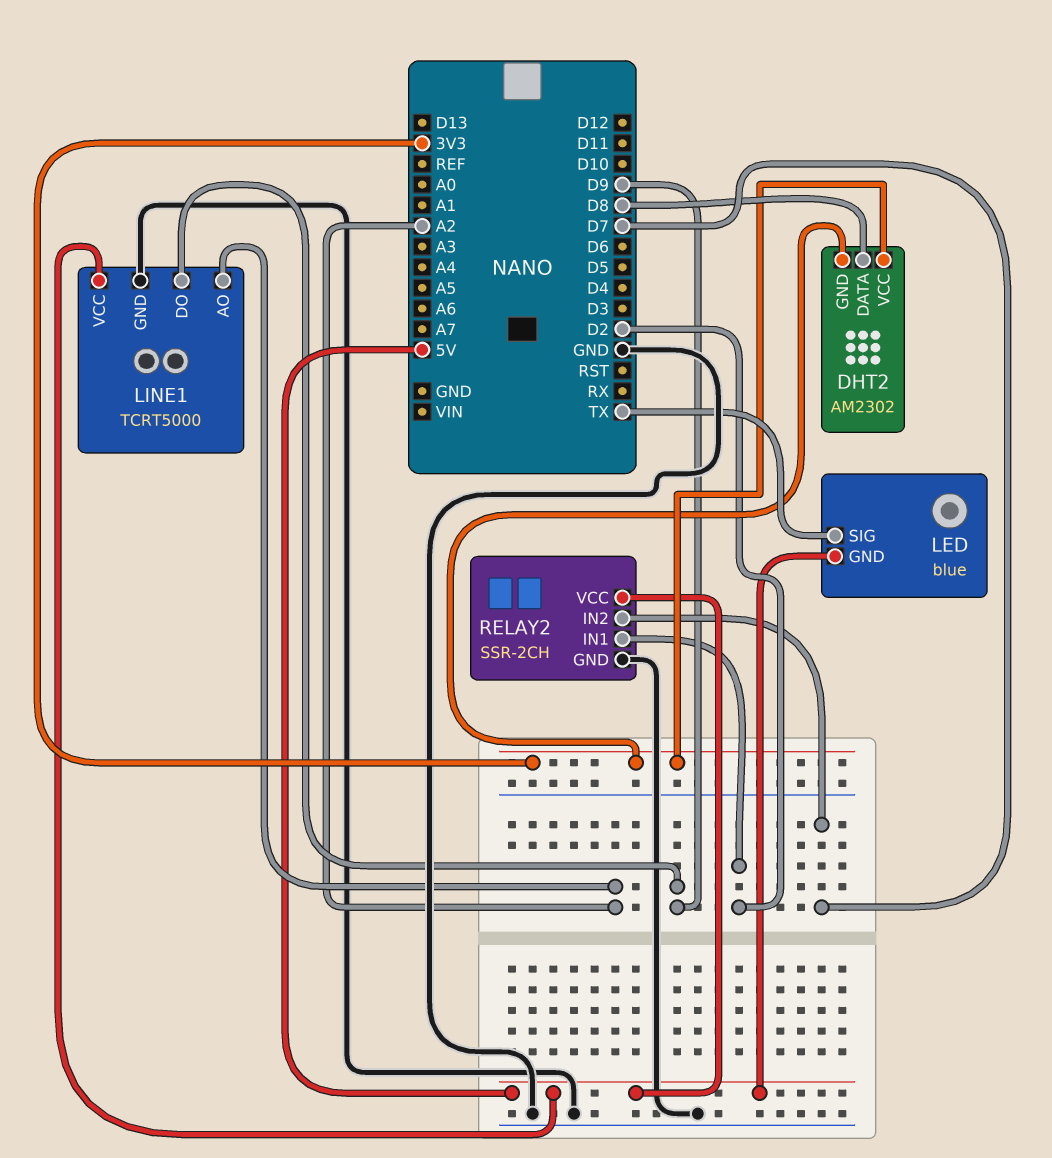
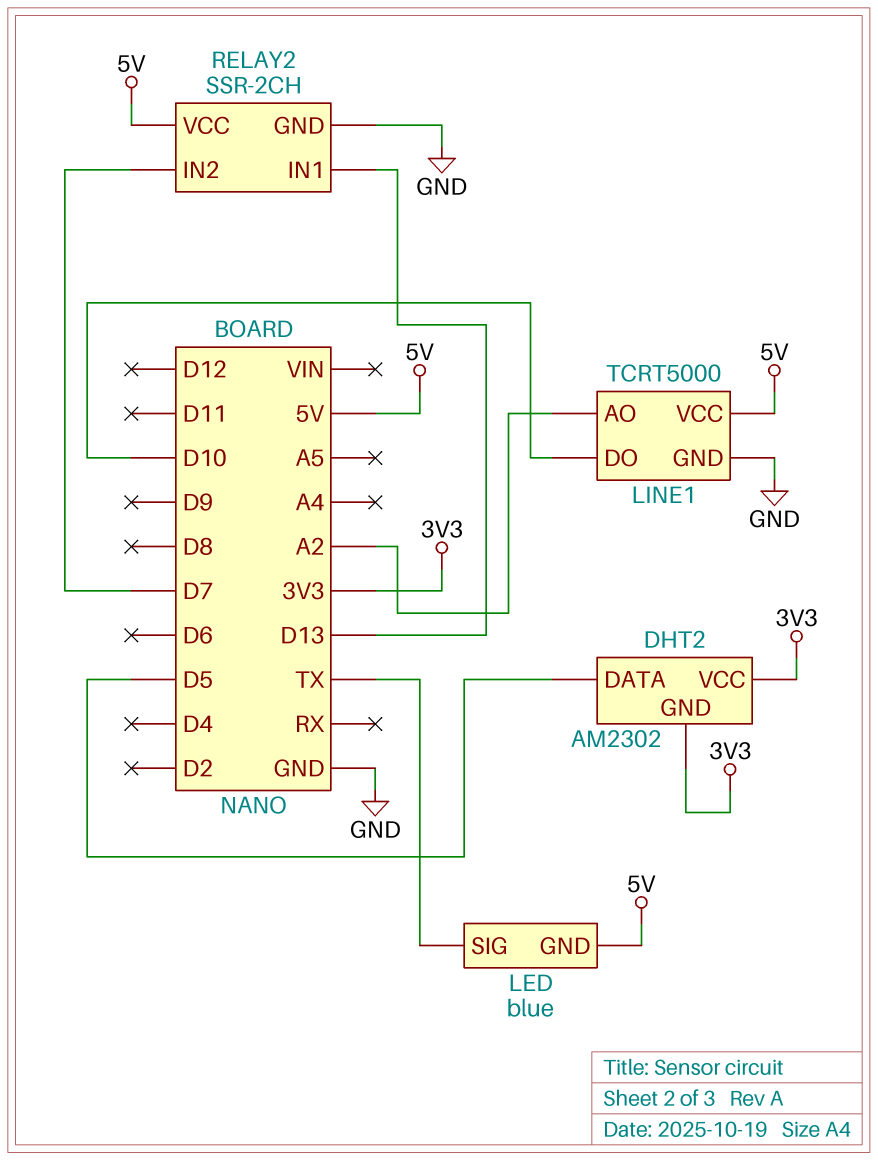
DHT2 pin DATA: D8 -> D5
LINE1 pin DO: D9 -> D10
RELAY2 pin IN1: D2 -> D13

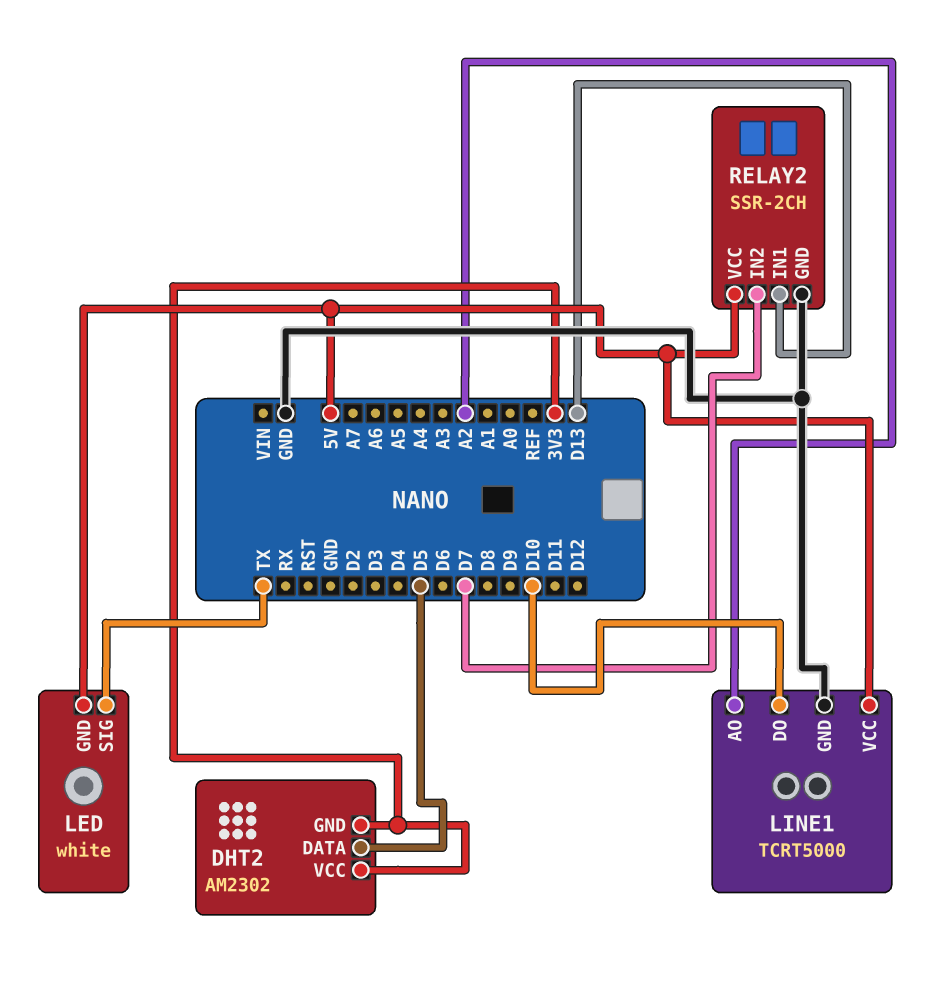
LED: blue -> white

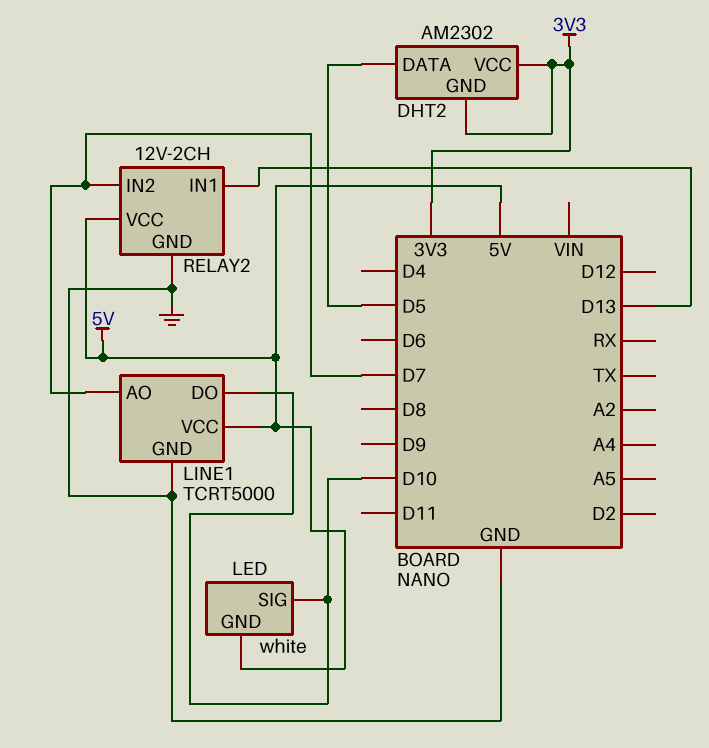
LED pin SIG: TX -> D10
LINE1 pin AO: A2 -> D7
RELAY2: SSR-2CH -> 12V-2CH

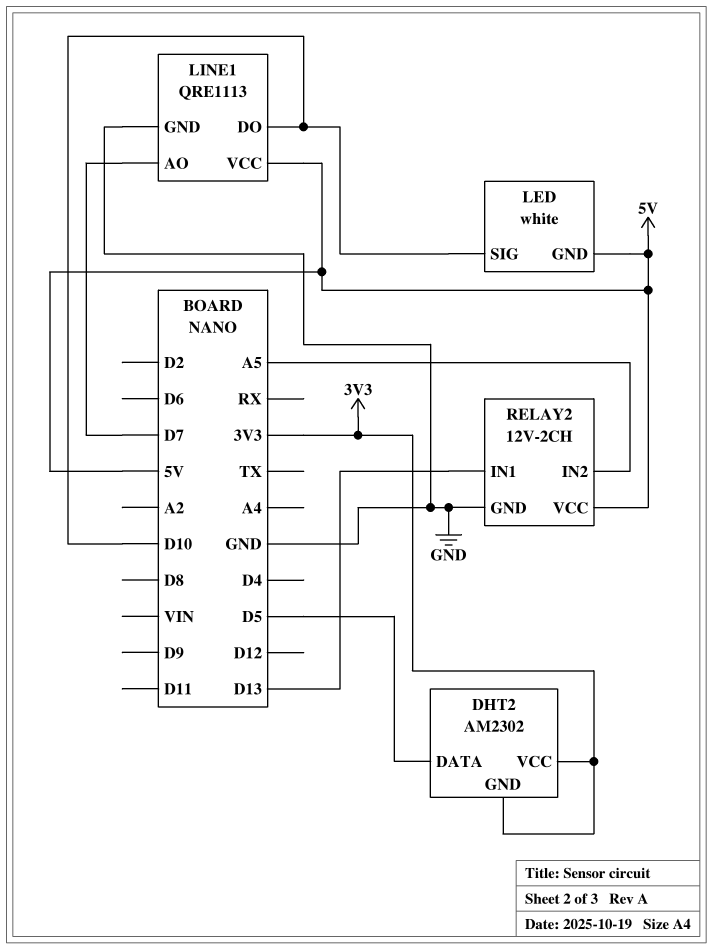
LINE1: TCRT5000 -> QRE1113
RELAY2 pin IN2: D7 -> A5

